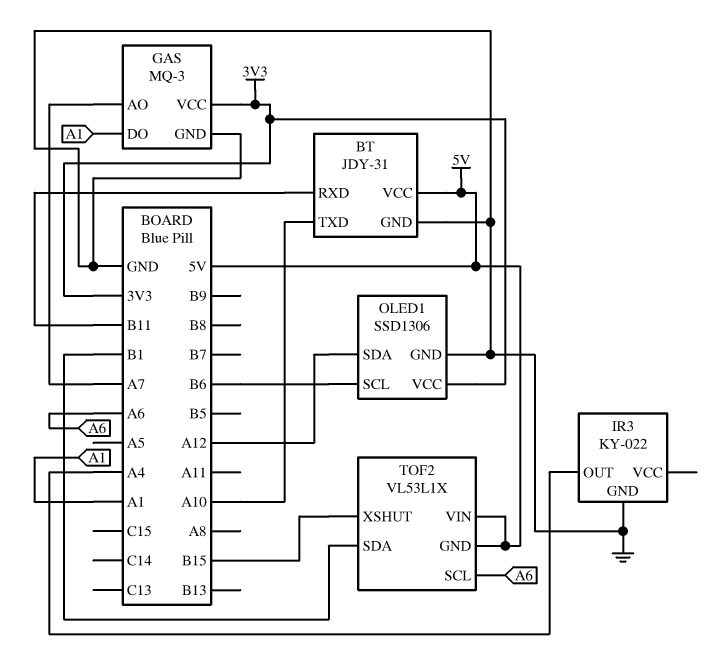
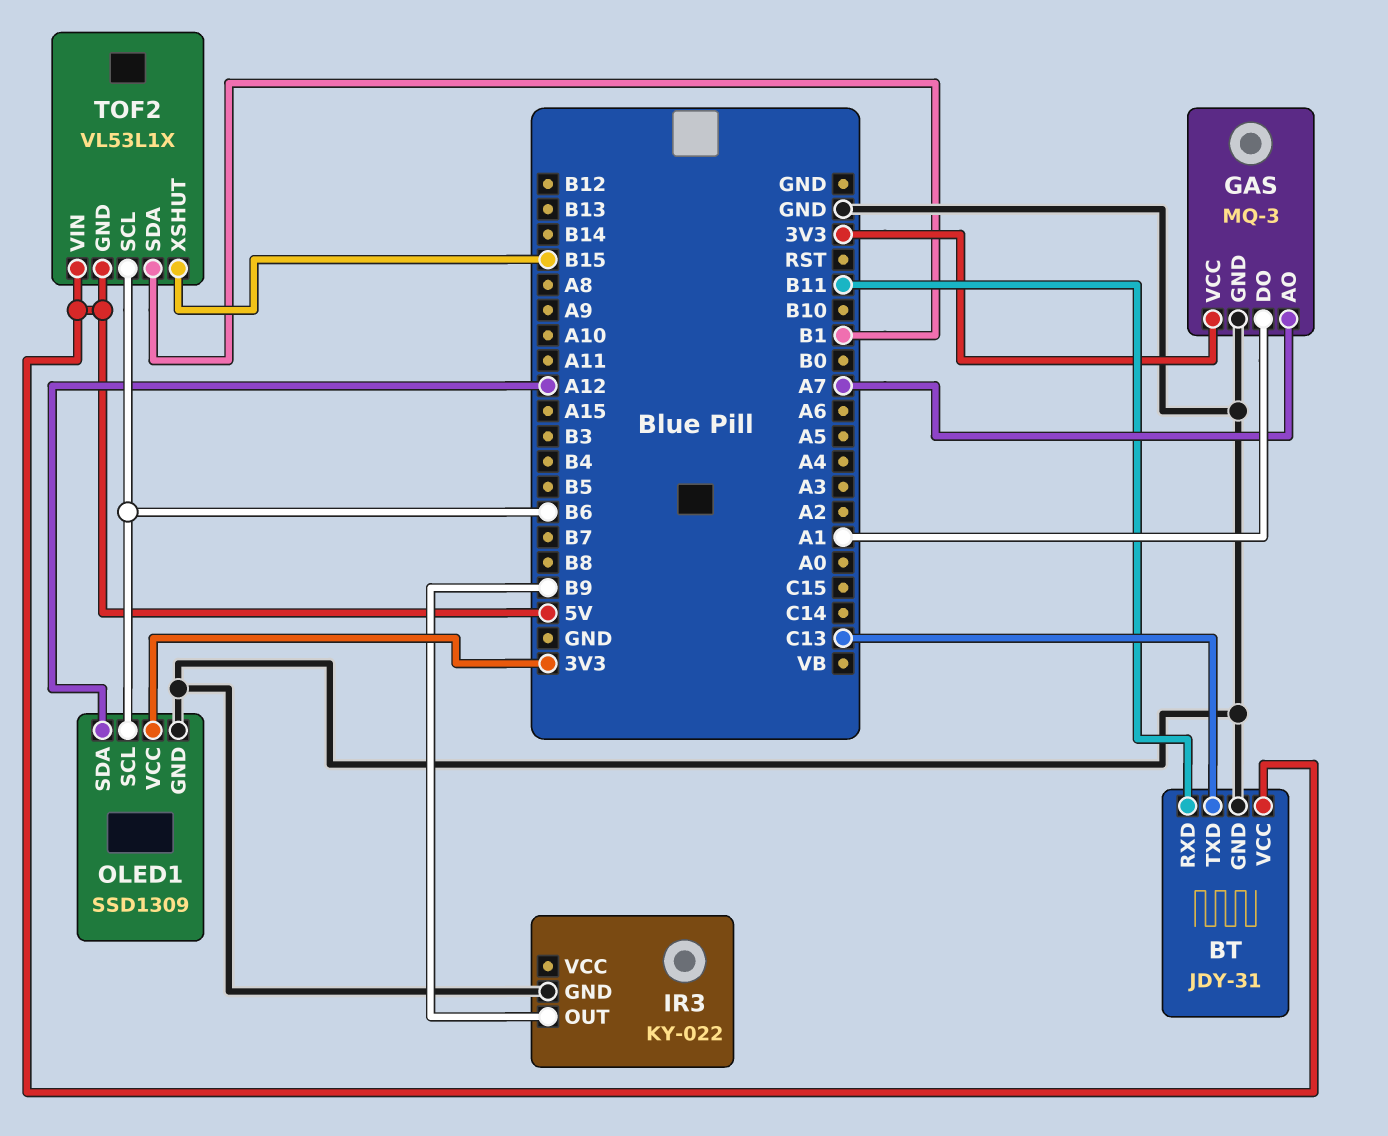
BT pin TXD: A10 -> C13
IR3 pin OUT: A4 -> B9
OLED1: SSD1306 -> SSD1309
TOF2 pin SCL: A6 -> B6

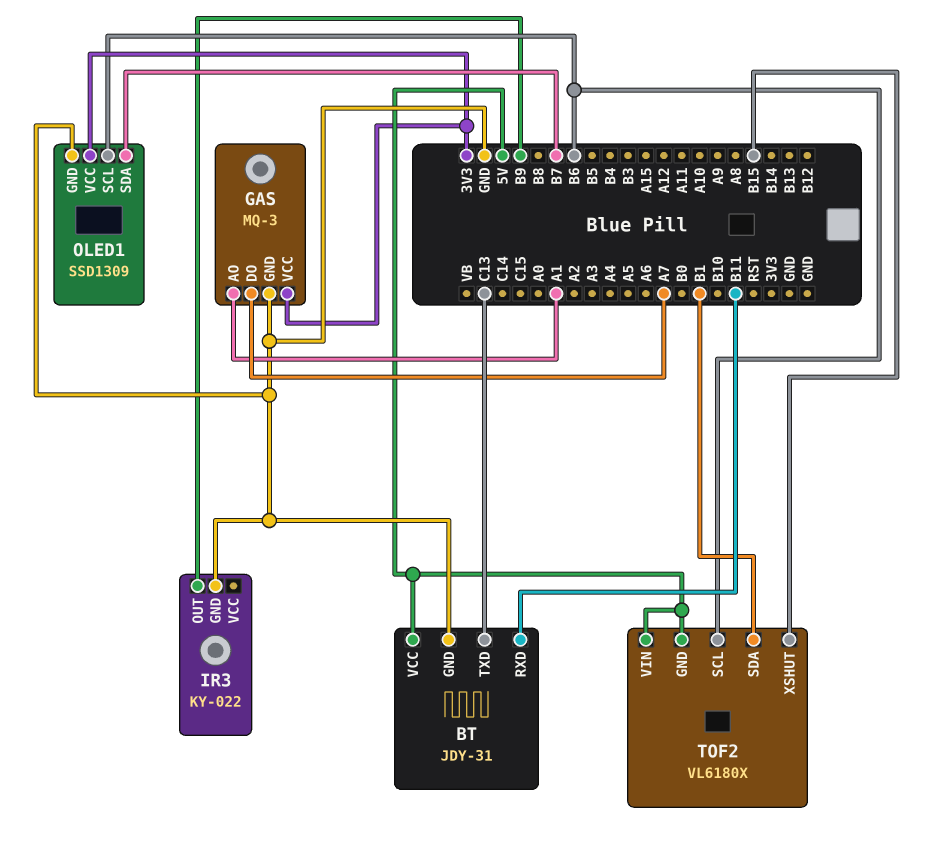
GAS pin AO: A7 -> A1
GAS pin DO: A1 -> A7
OLED1 pin SDA: A12 -> B7
TOF2: VL53L1X -> VL6180X

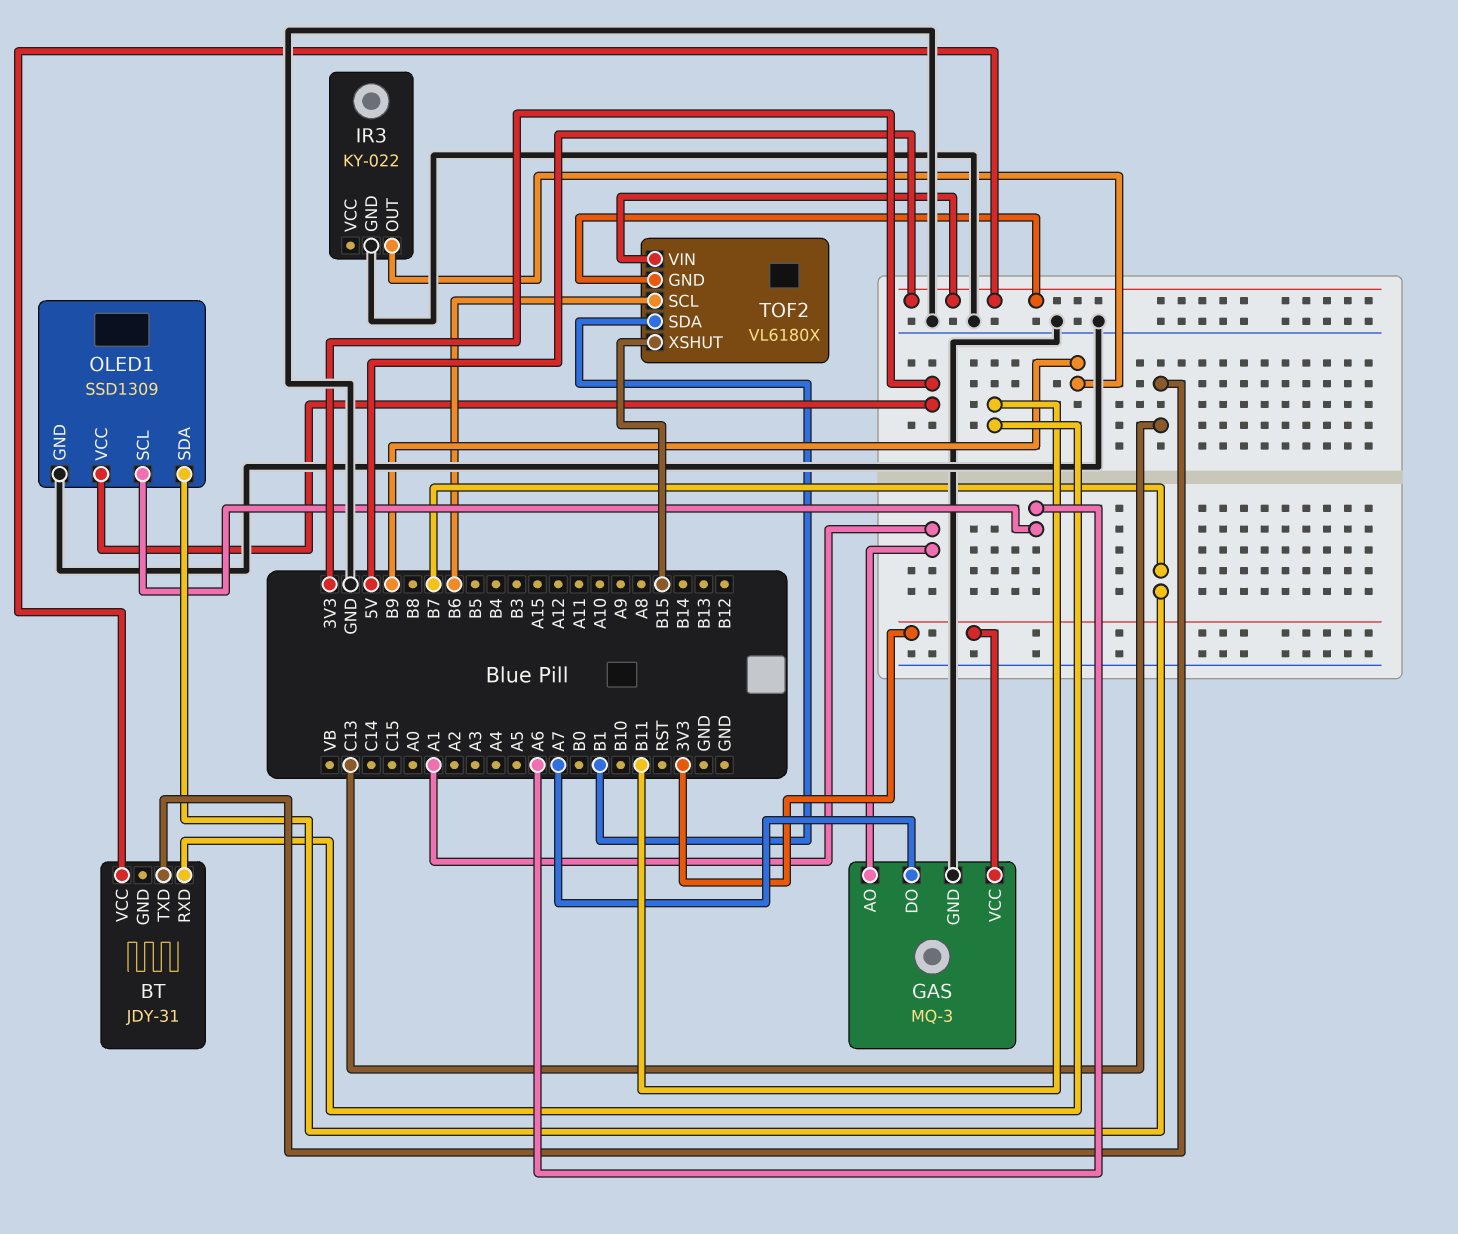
BT pin GND: GND -> none
OLED1 pin SCL: B6 -> A6

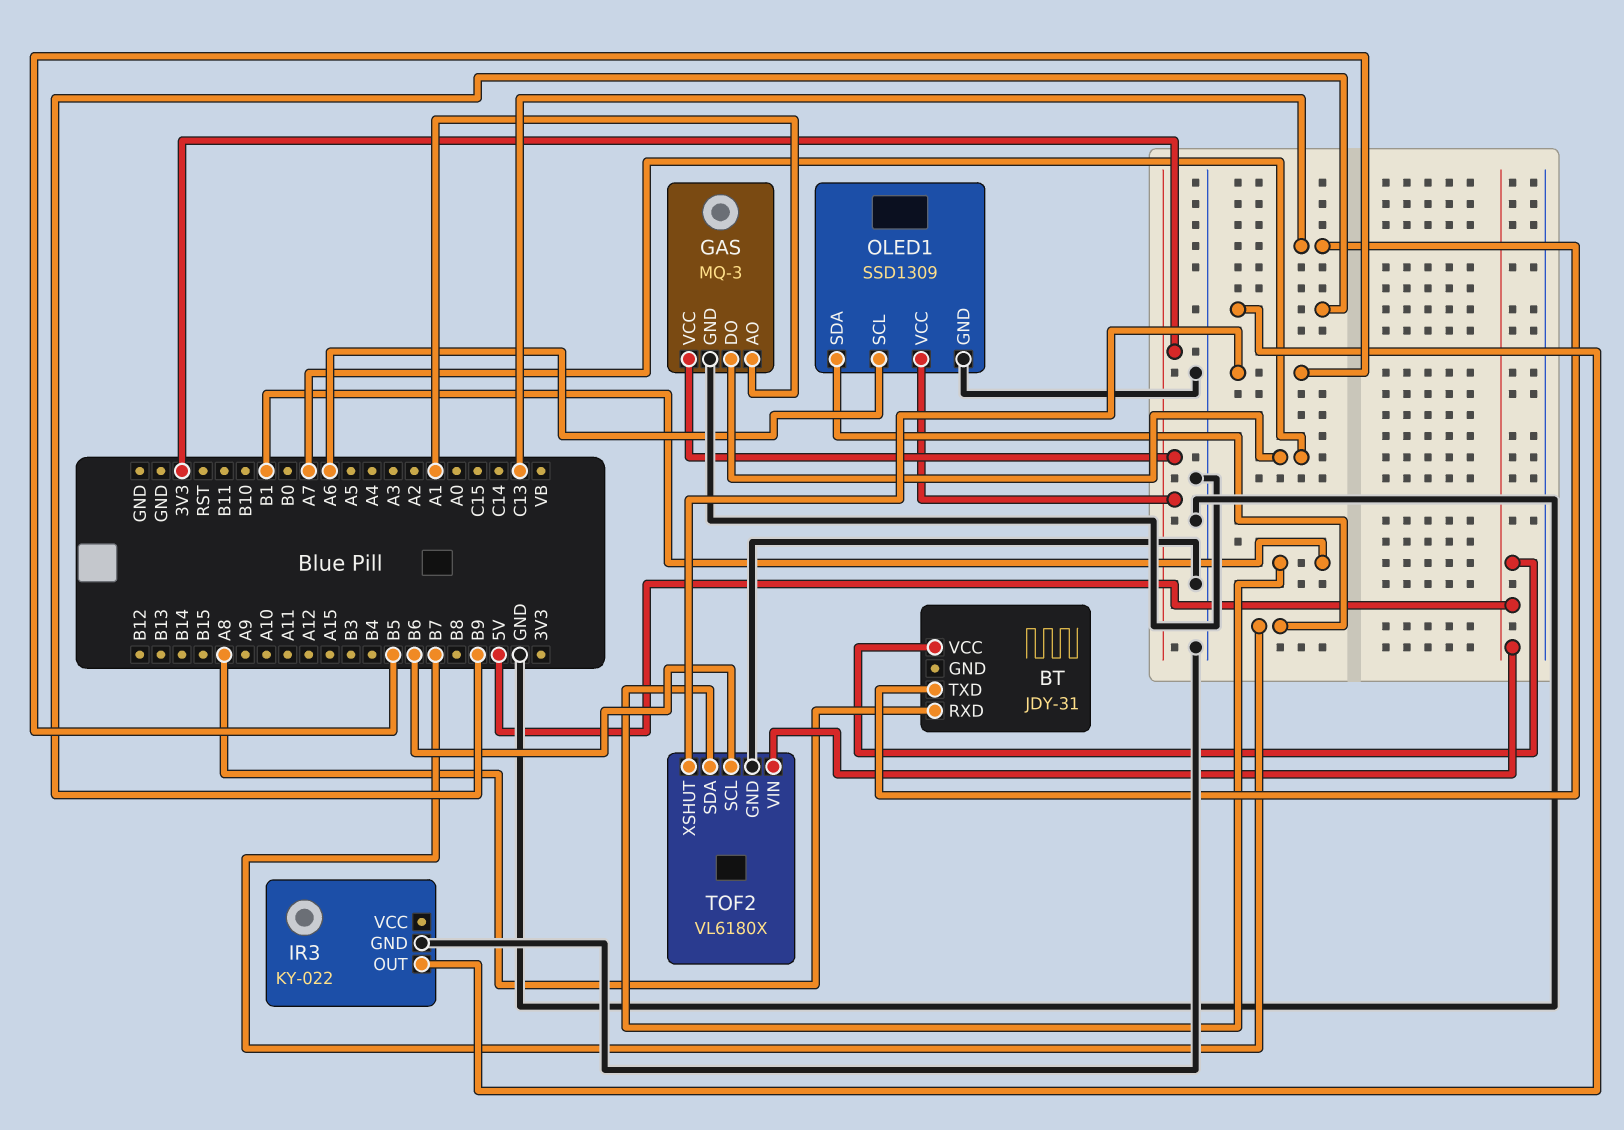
BT pin RXD: B11 -> A8
TOF2 pin GND: 5V -> GND
TOF2 pin XSHUT: B15 -> B5

